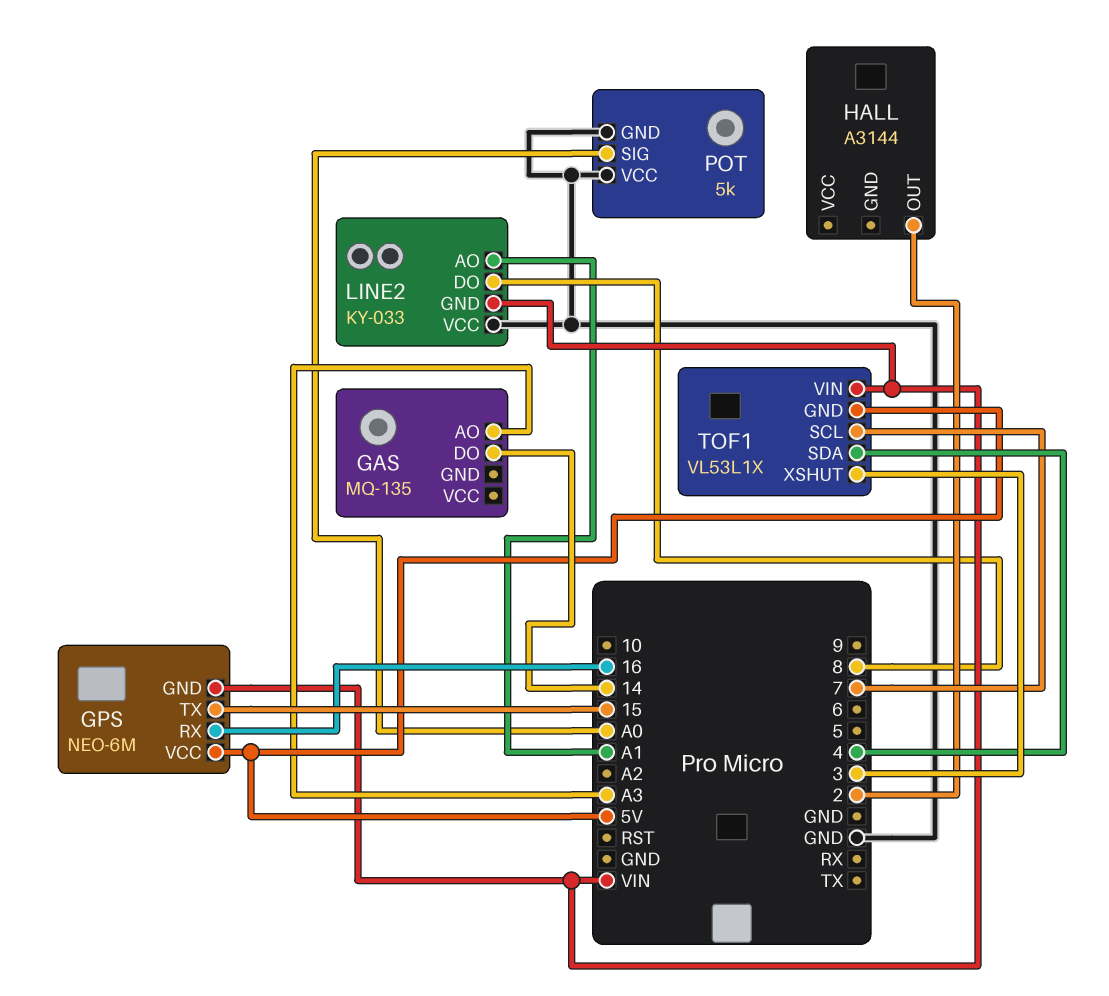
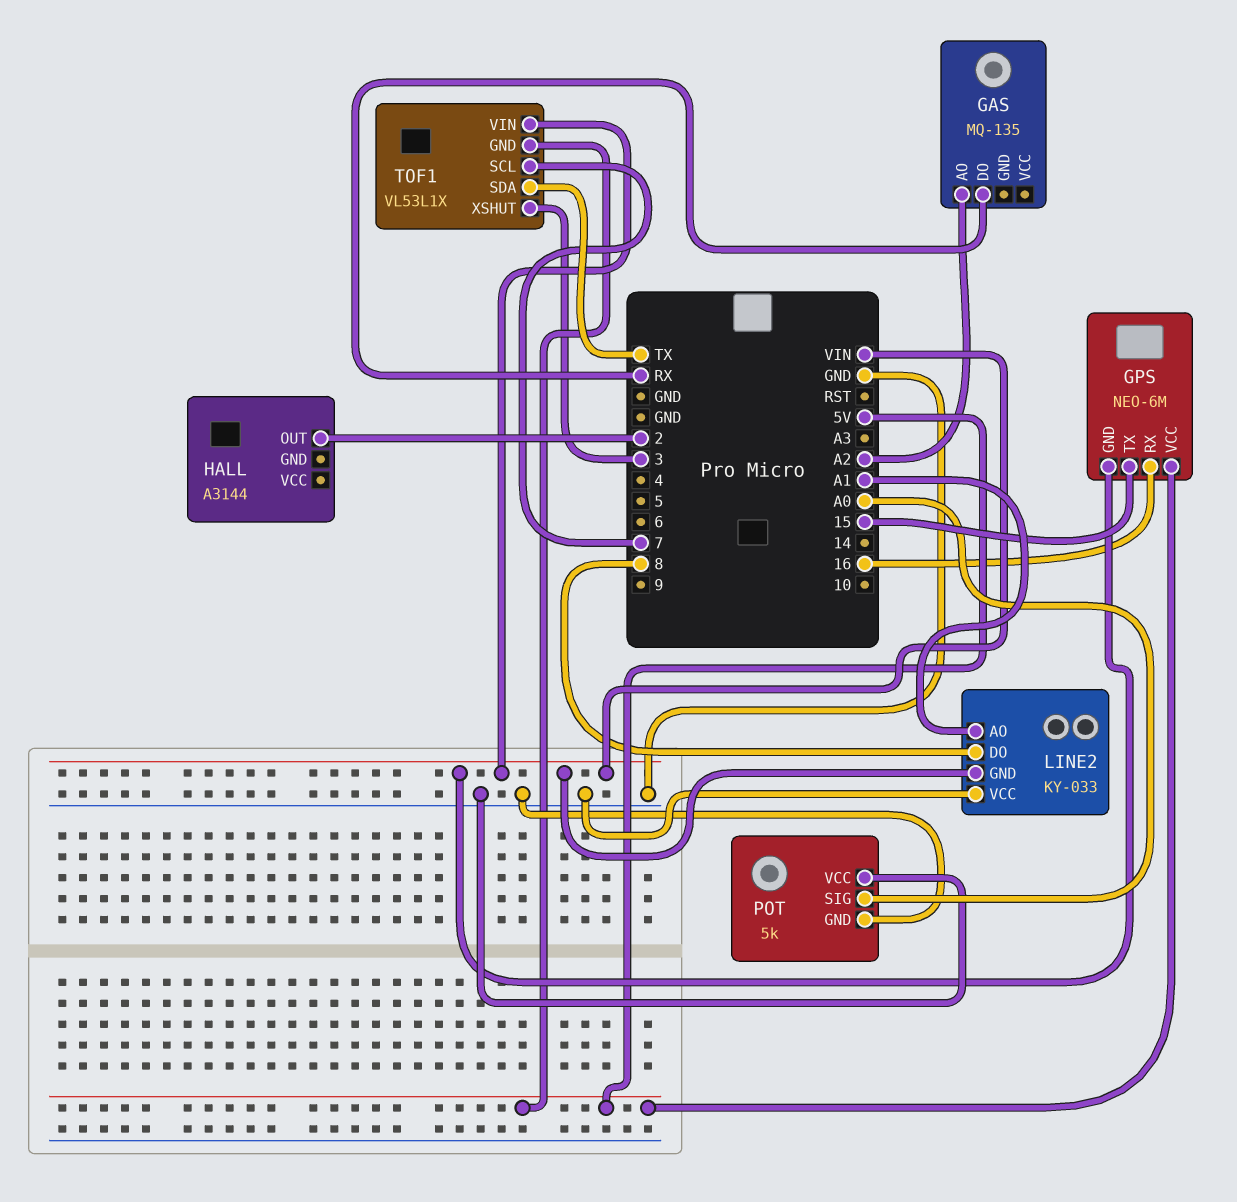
GAS pin AO: A3 -> A2
GAS pin DO: 14 -> RX
TOF1 pin SDA: 4 -> TX

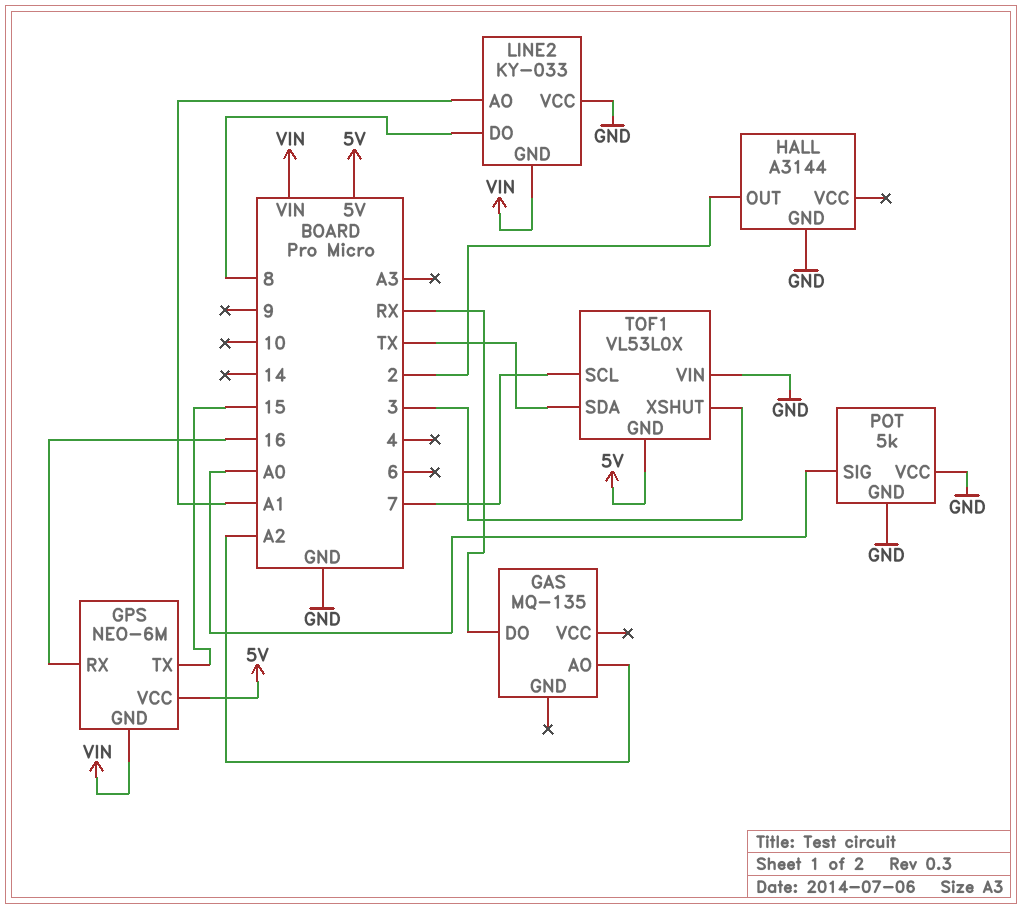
HALL pin GND: none -> GND
TOF1: VL53L1X -> VL53L0X
TOF1 pin VIN: VIN -> GND

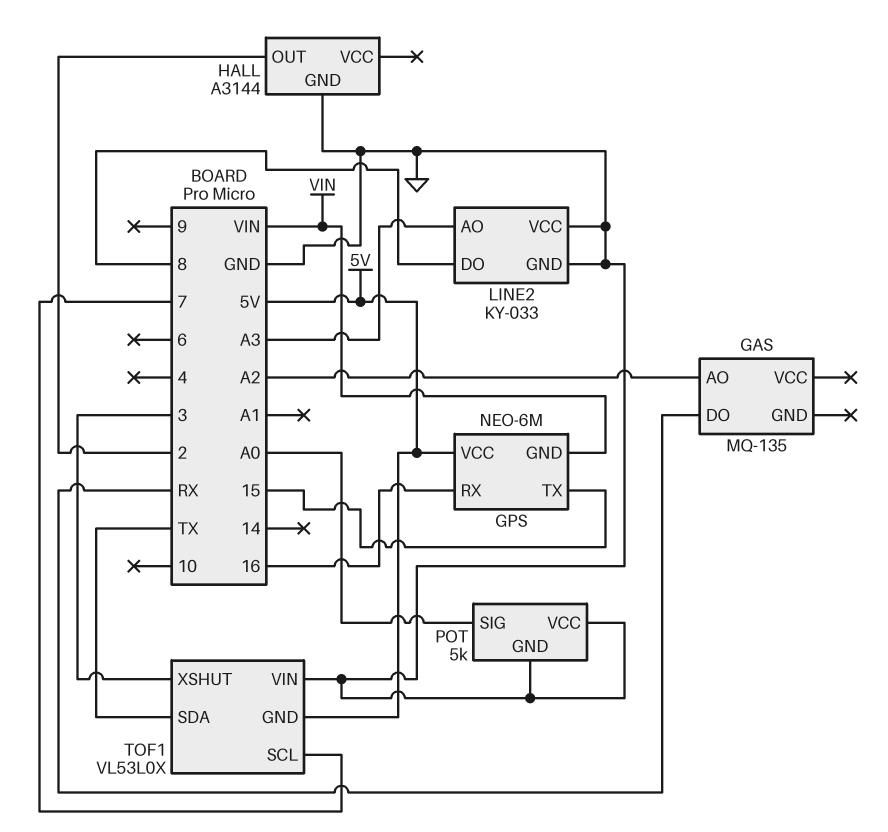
LINE2 pin AO: A1 -> A3
LINE2 pin GND: VIN -> GND

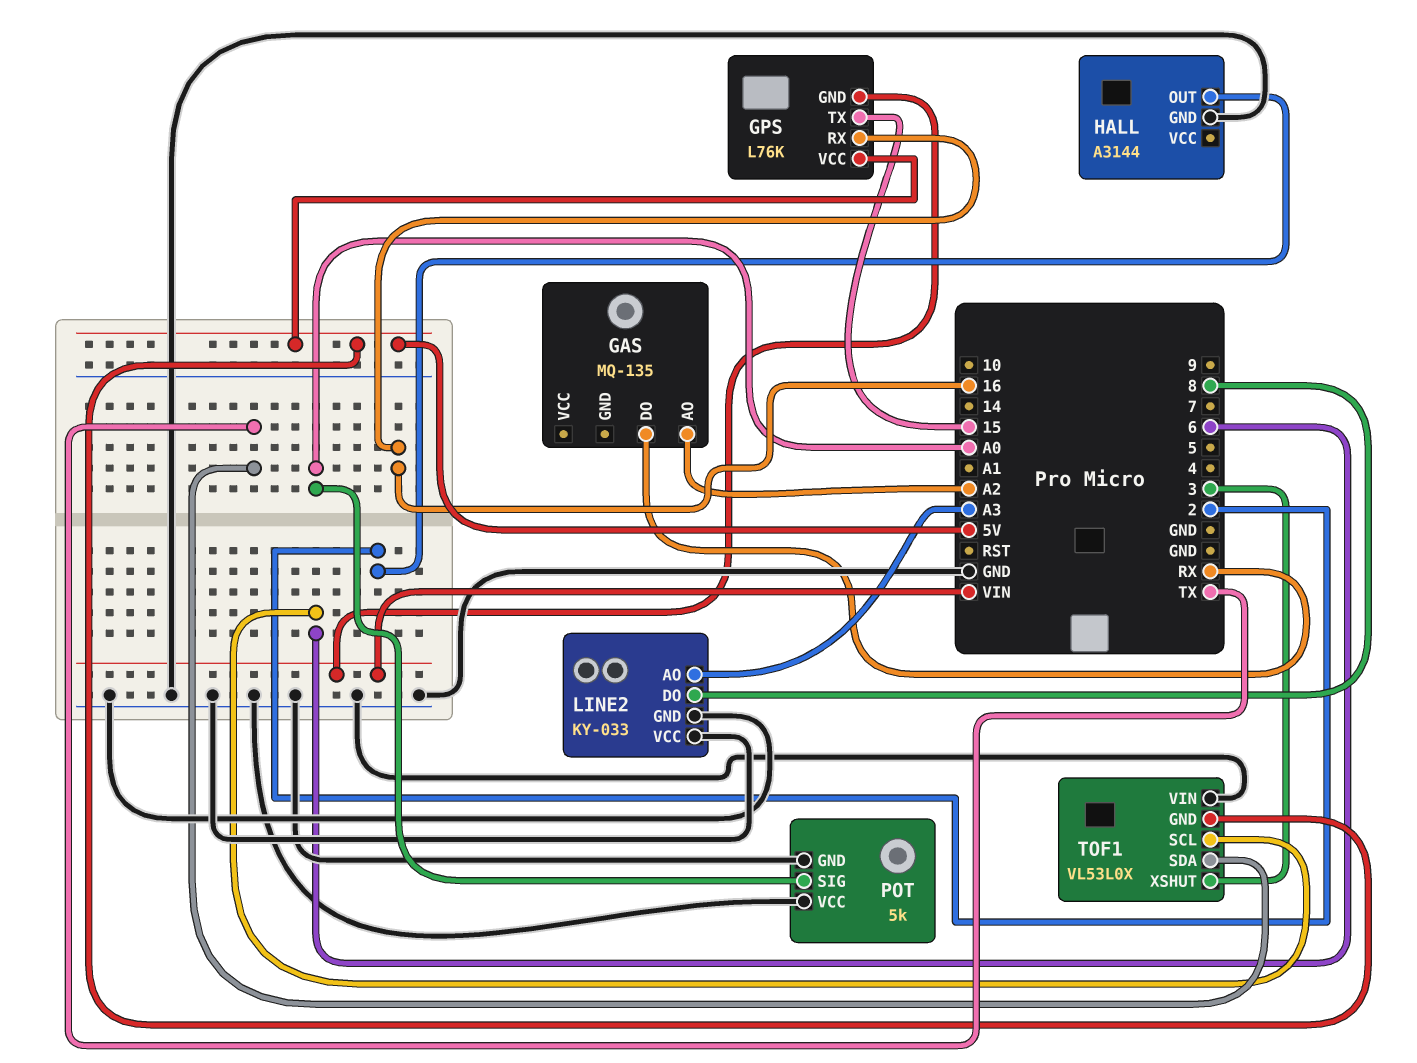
GPS: NEO-6M -> L76K
TOF1 pin SCL: 7 -> 6

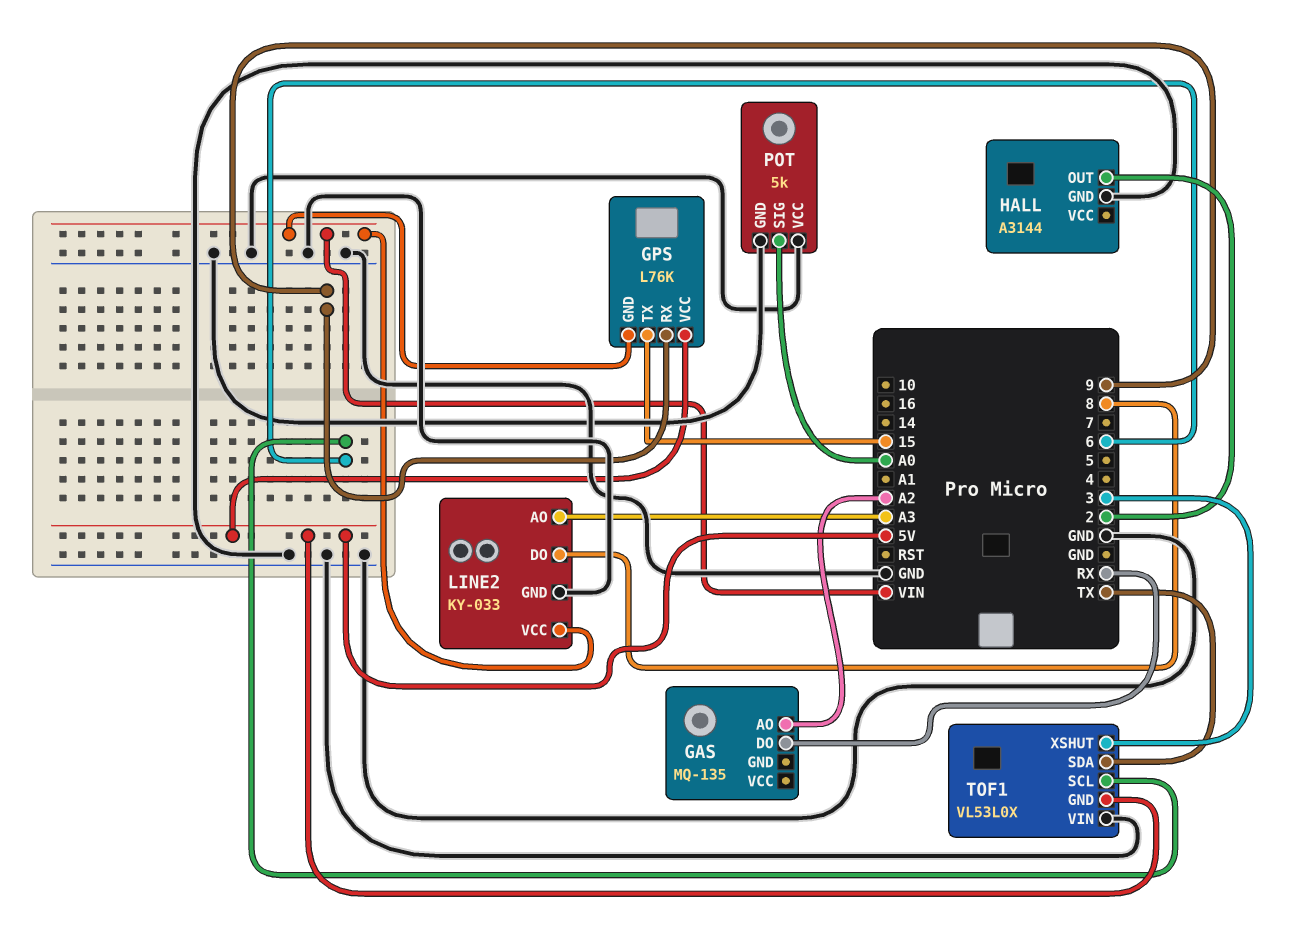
GPS pin RX: 16 -> 9
LINE2 pin VCC: GND -> VIN

